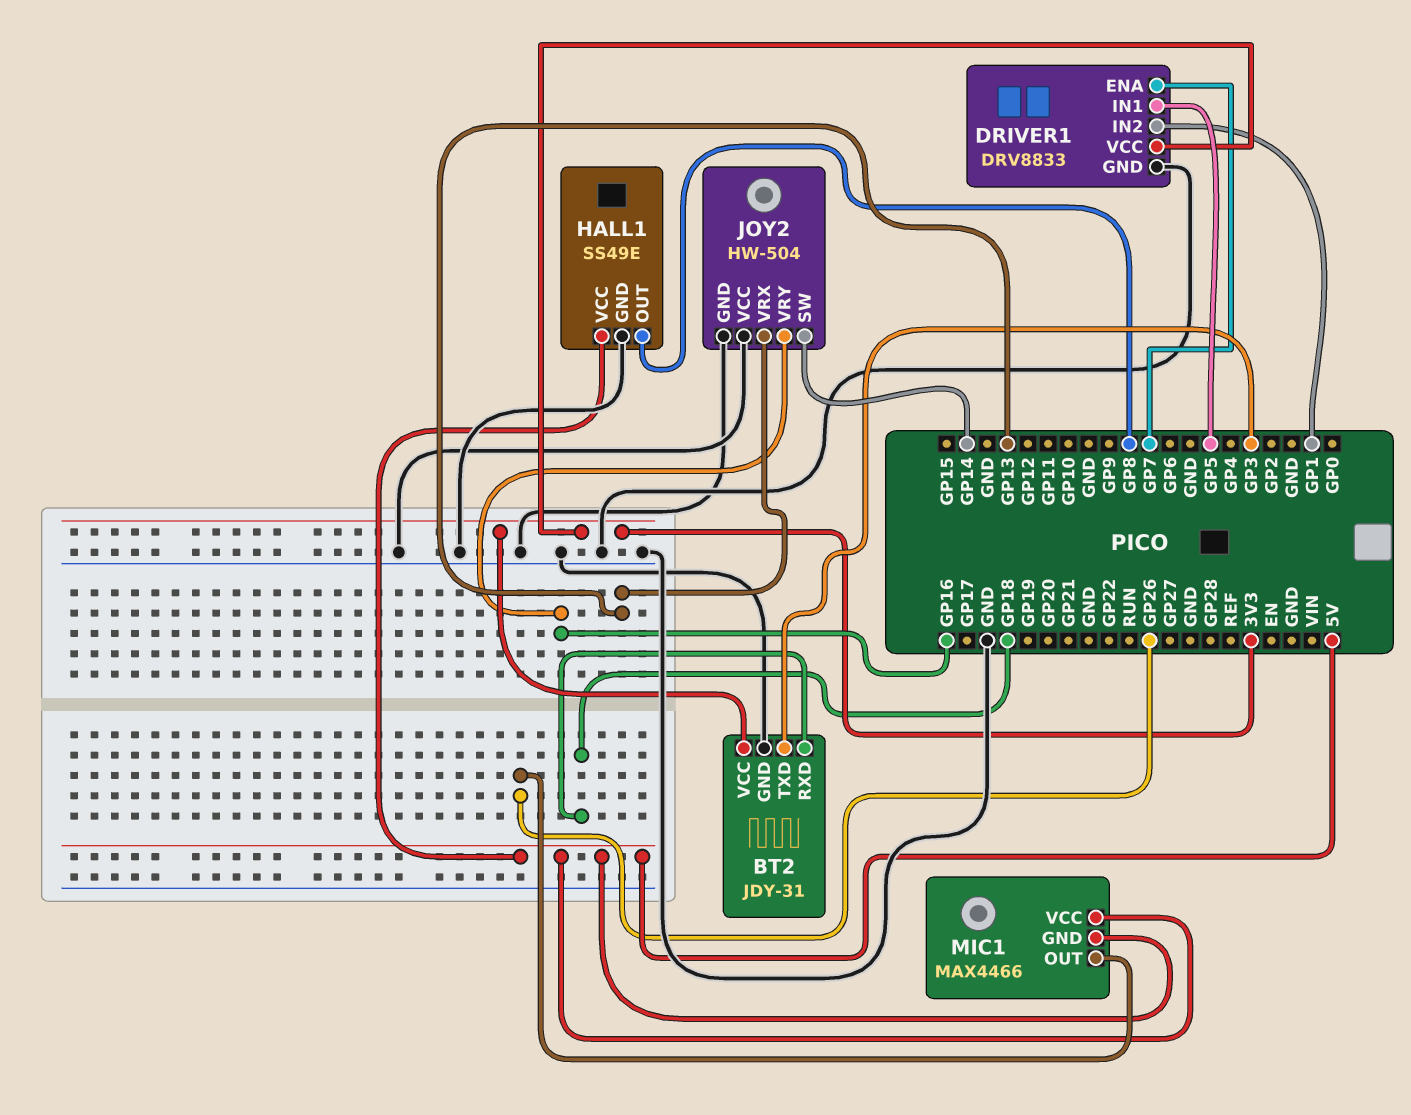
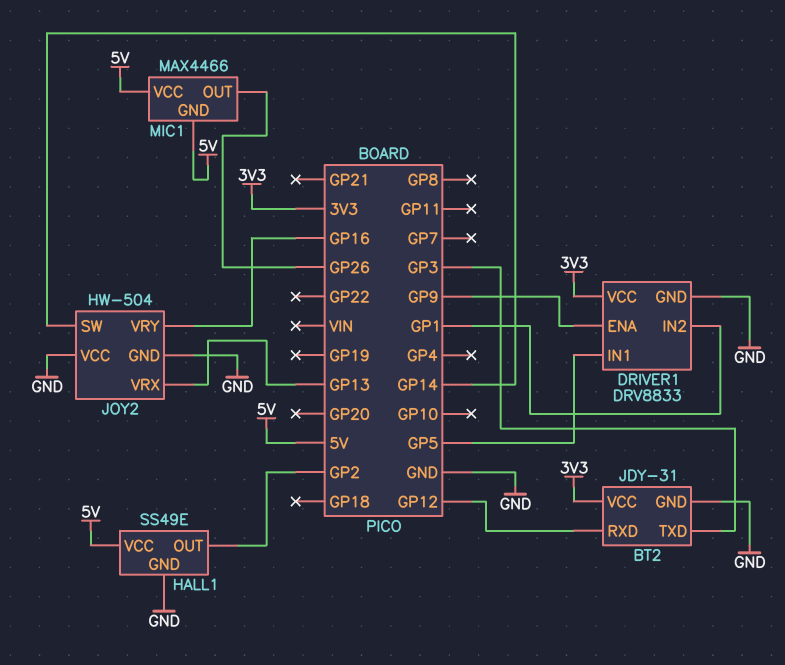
BT2 pin RXD: GP18 -> GP12
DRIVER1 pin ENA: GP7 -> GP9
HALL1 pin OUT: GP8 -> GP2

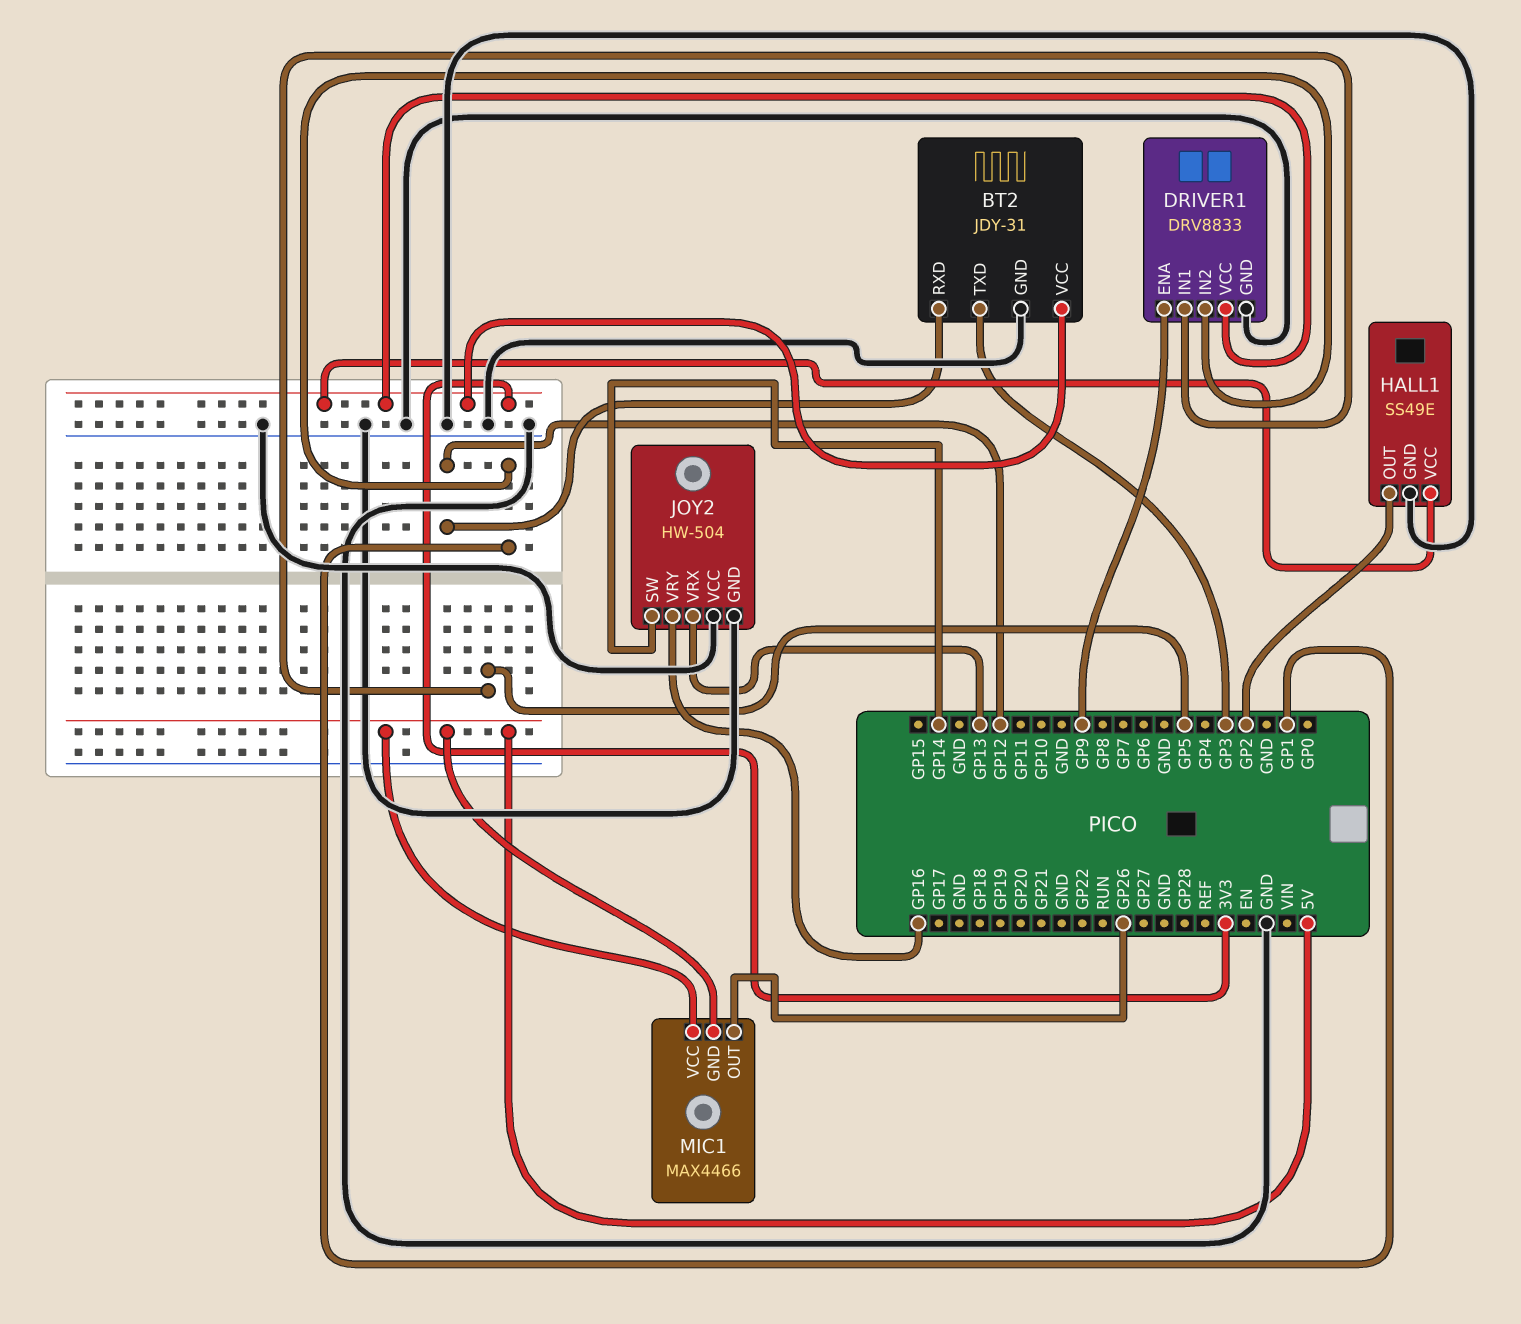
HALL1 pin VCC: 5V -> 3V3

